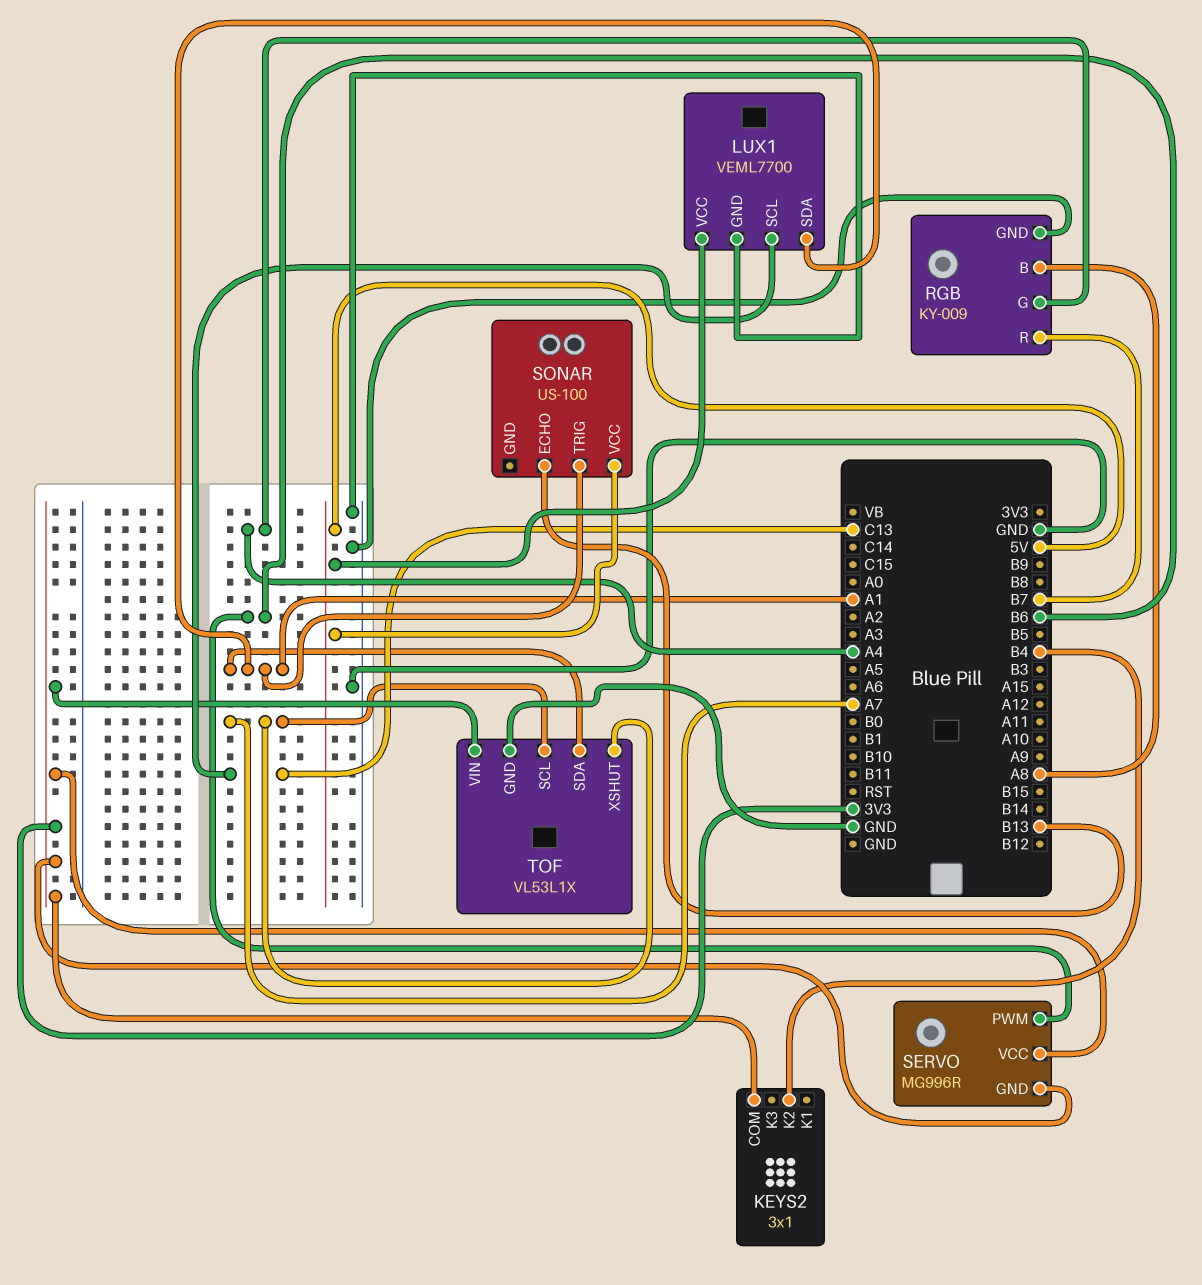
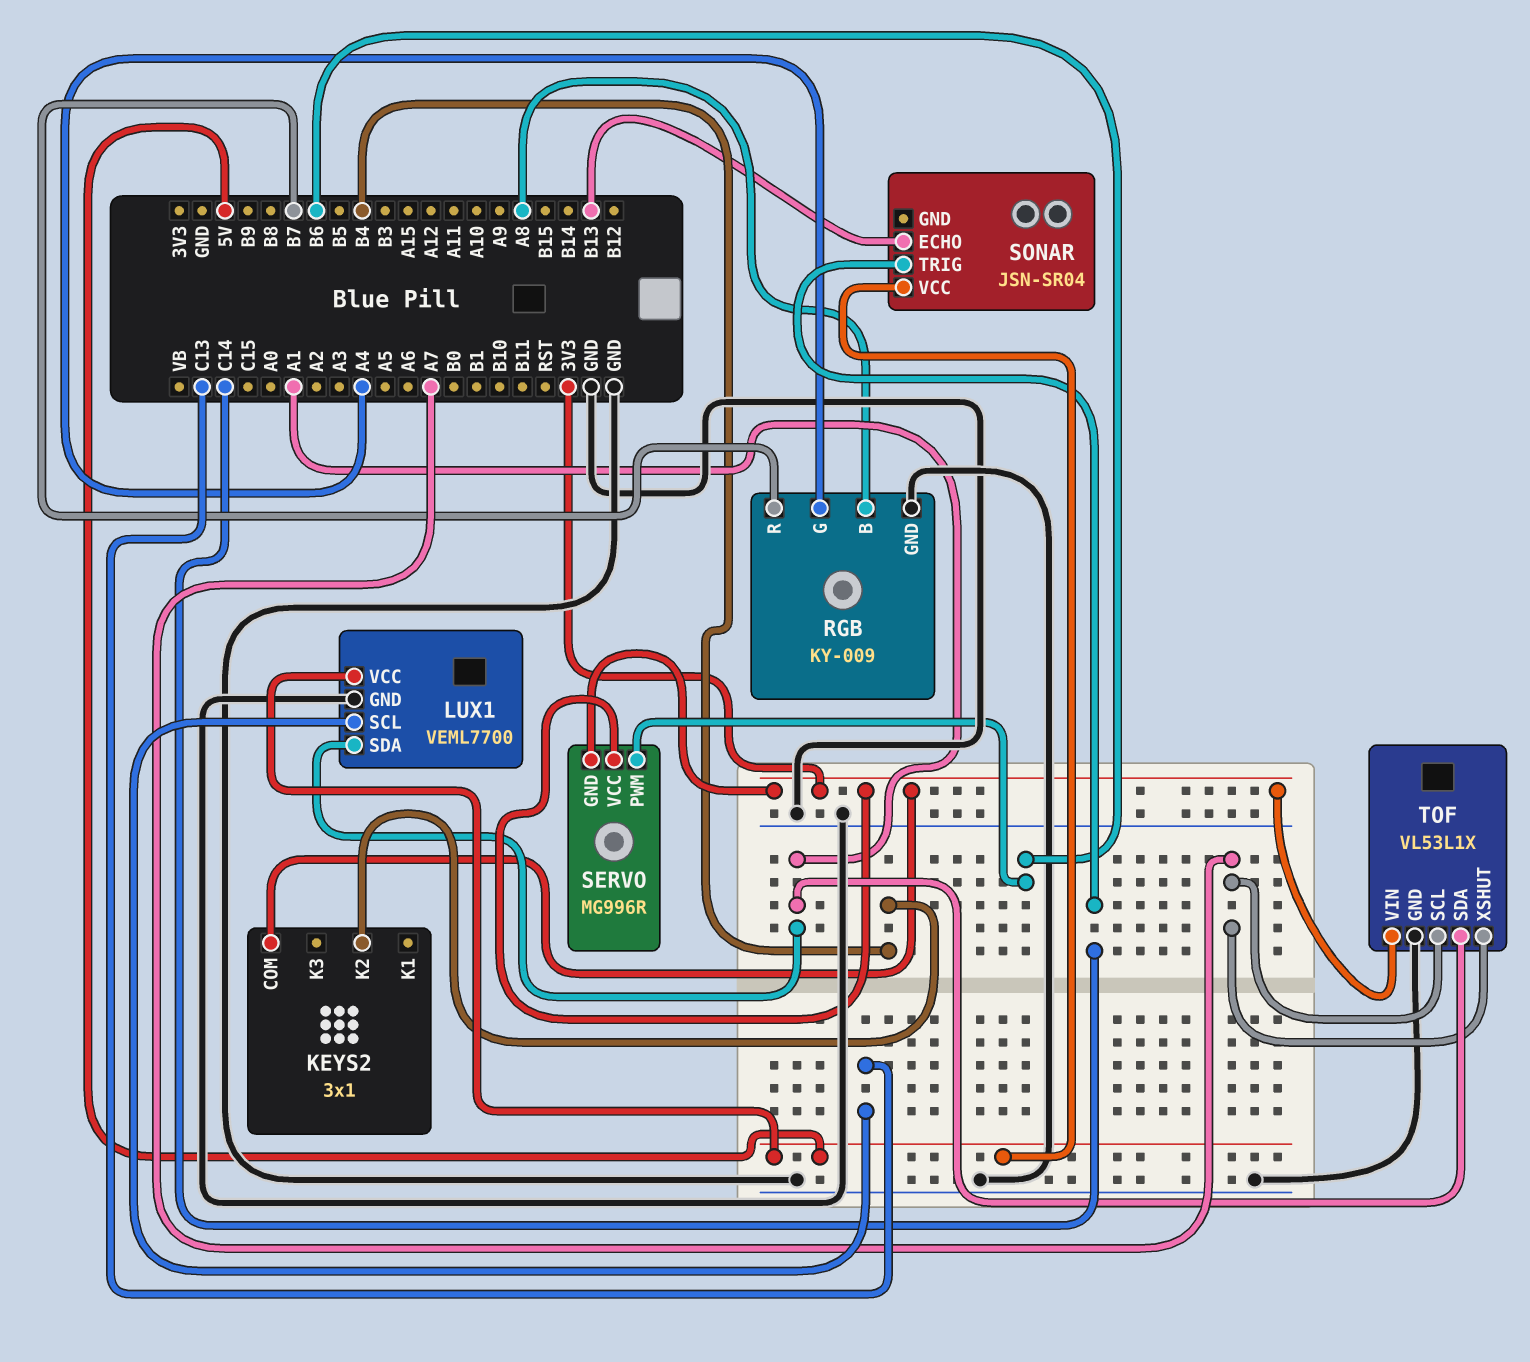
SONAR: US-100 -> JSN-SR04
SONAR pin TRIG: A1 -> C14

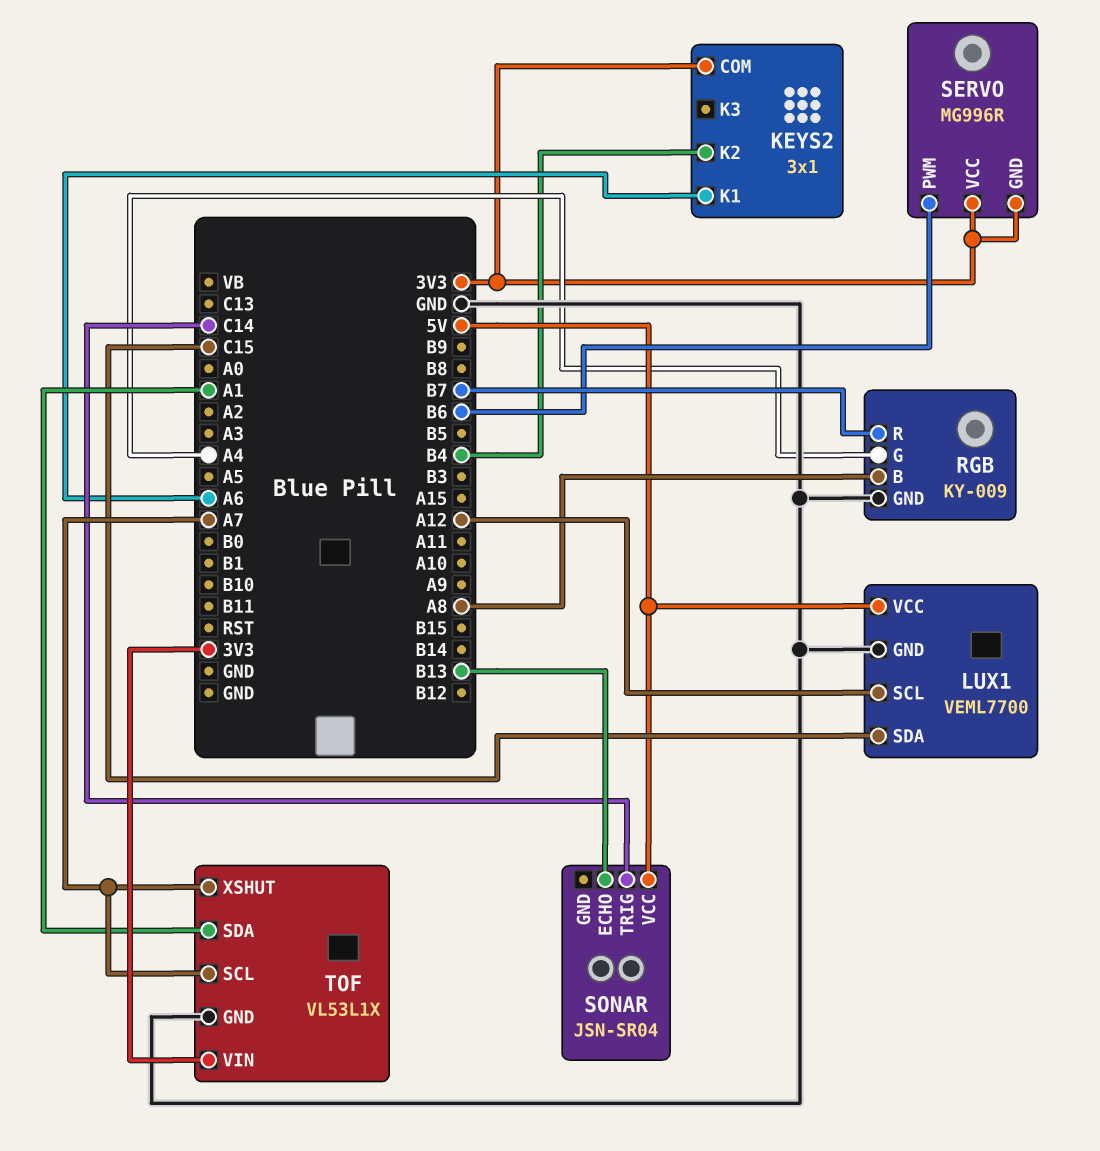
KEYS2 pin K1: none -> A6
LUX1 pin SCL: C13 -> A12
LUX1 pin SDA: A1 -> C15

